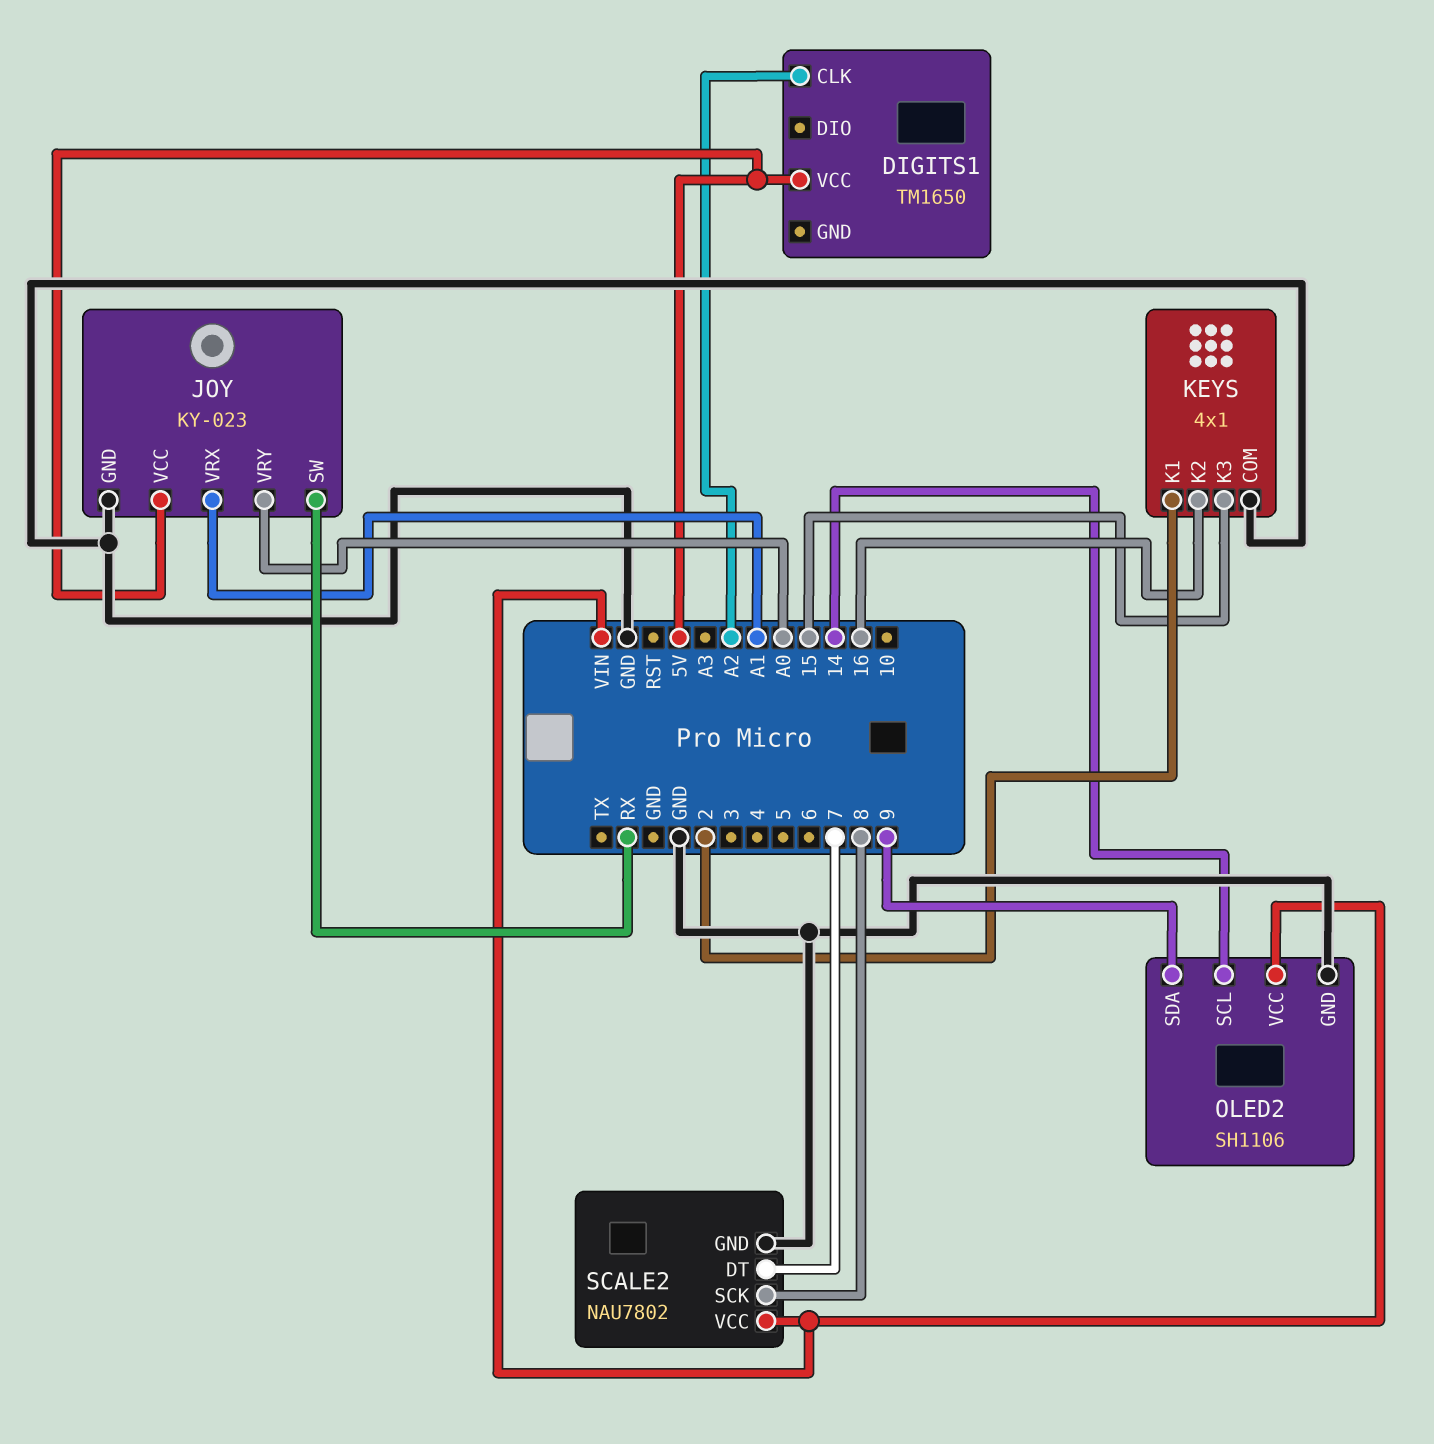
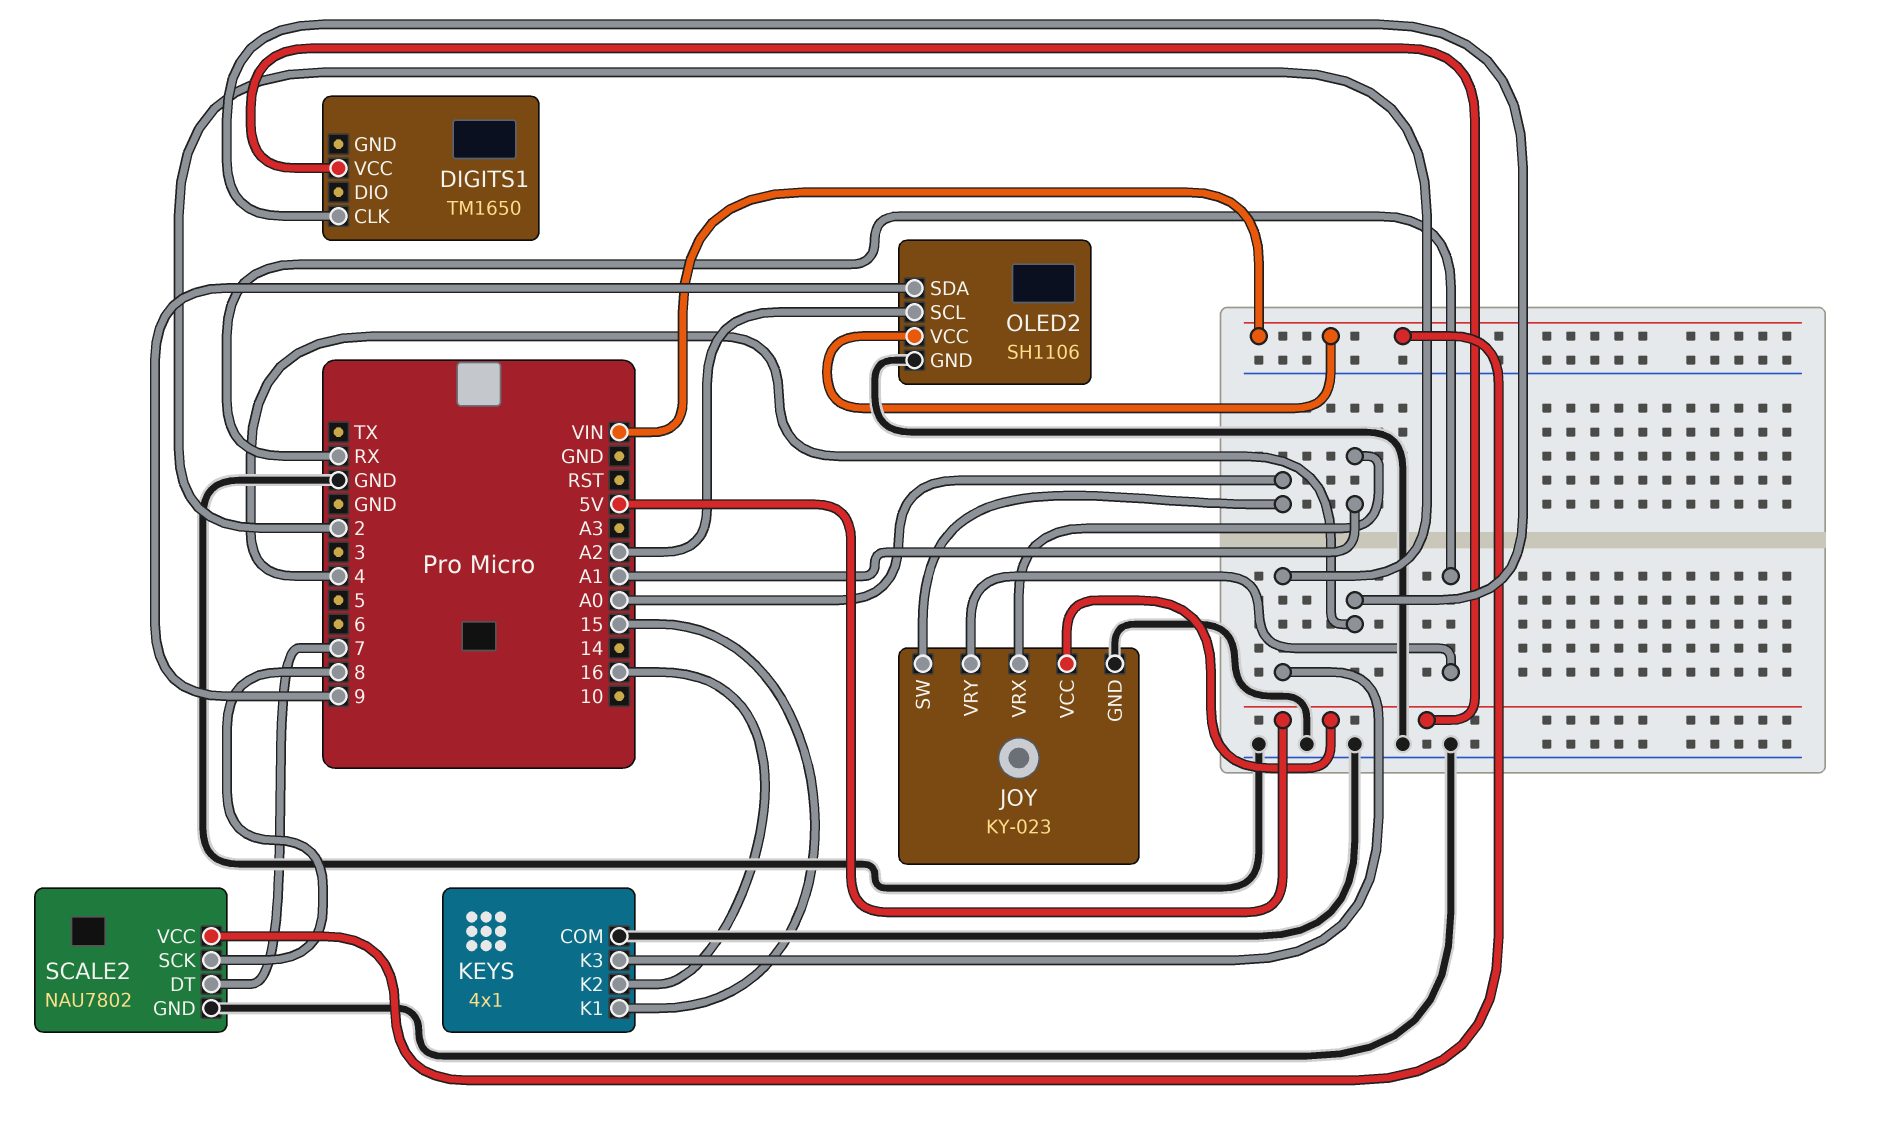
DIGITS1 pin CLK: A2 -> 4
JOY pin SW: RX -> A0
JOY pin VRY: A0 -> RX
KEYS pin K1: 2 -> 15
KEYS pin K3: 15 -> 2
OLED2 pin SCL: 14 -> A2

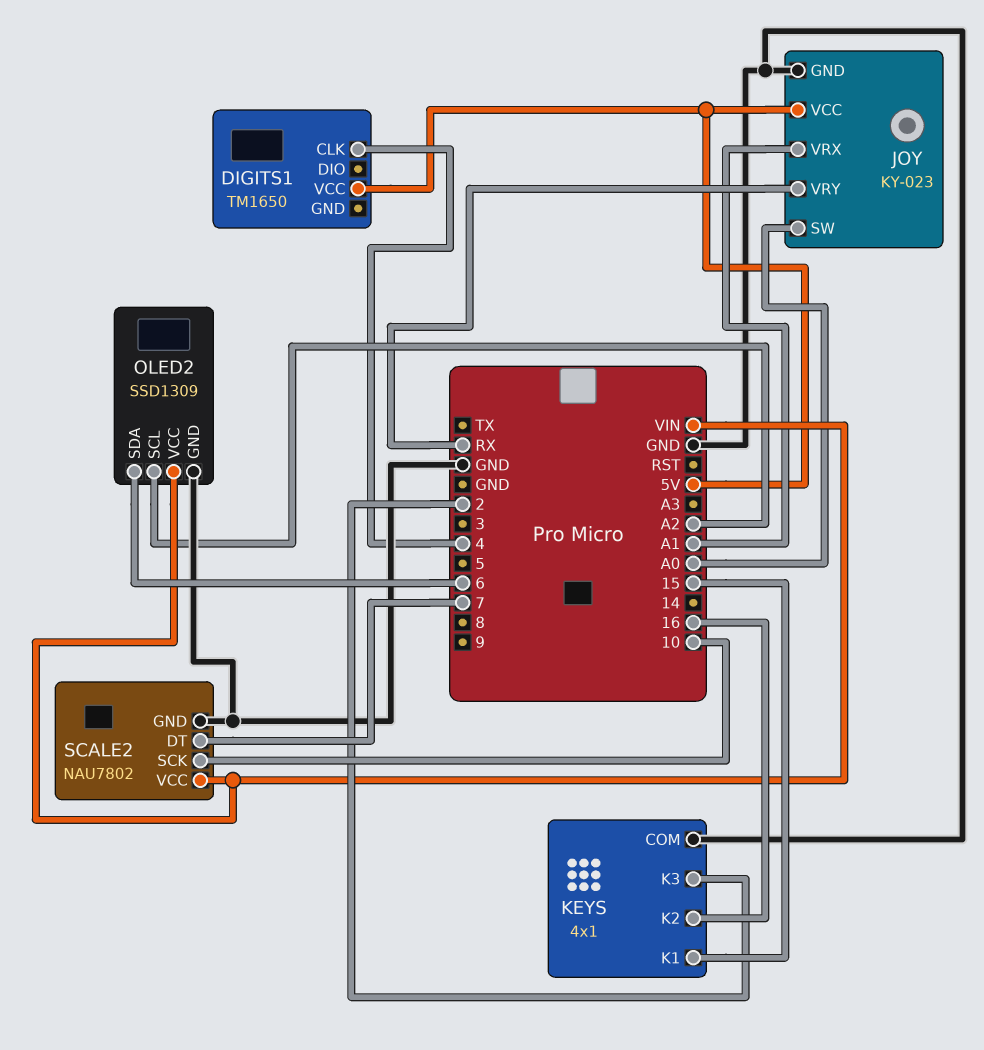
OLED2: SH1106 -> SSD1309
OLED2 pin SDA: 9 -> 6
SCALE2 pin SCK: 8 -> 10

